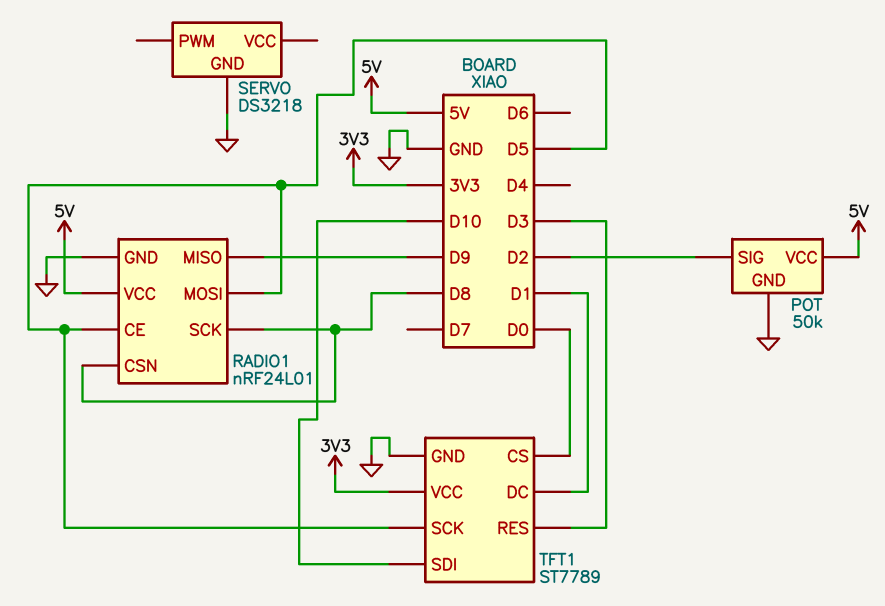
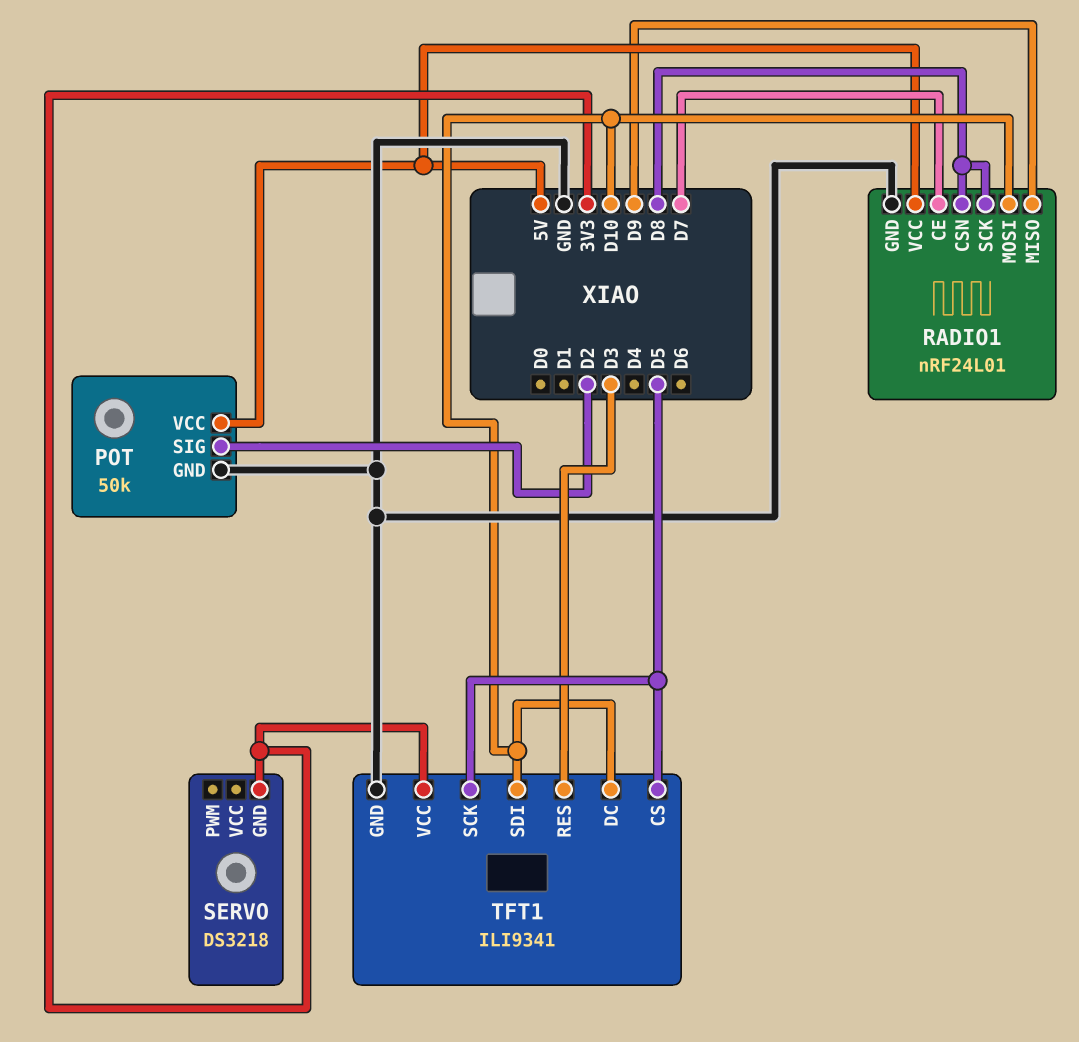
RADIO1 pin CE: D5 -> D7
RADIO1 pin MOSI: D5 -> D10
SERVO pin GND: GND -> 3V3
TFT1: ST7789 -> ILI9341
TFT1 pin CS: D0 -> D5
TFT1 pin DC: D1 -> D10

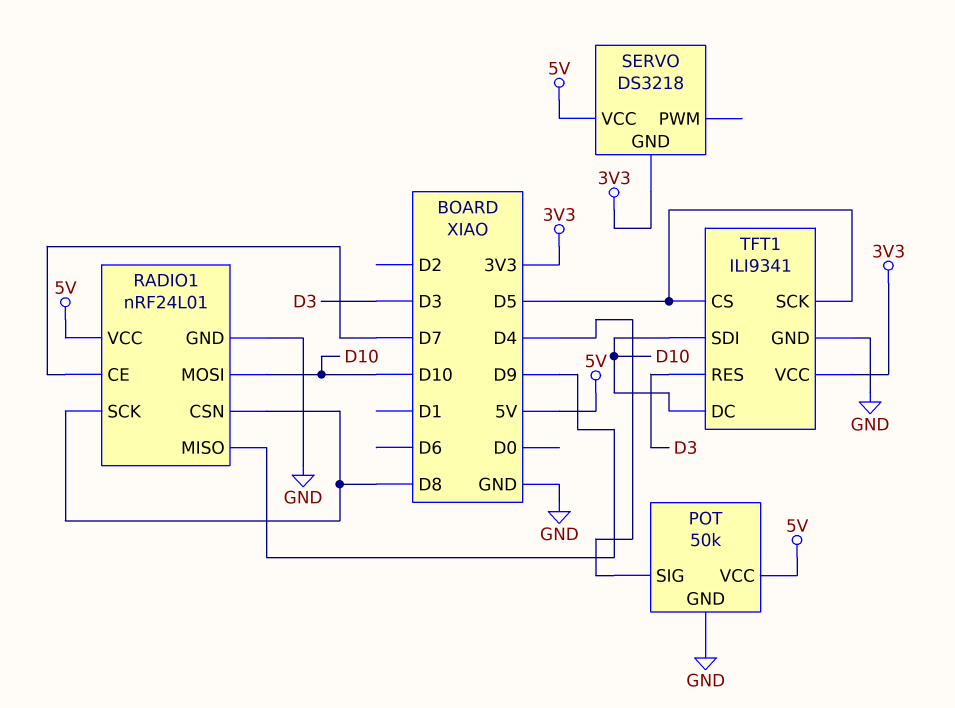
POT pin SIG: D2 -> D4
SERVO pin VCC: none -> 5V

